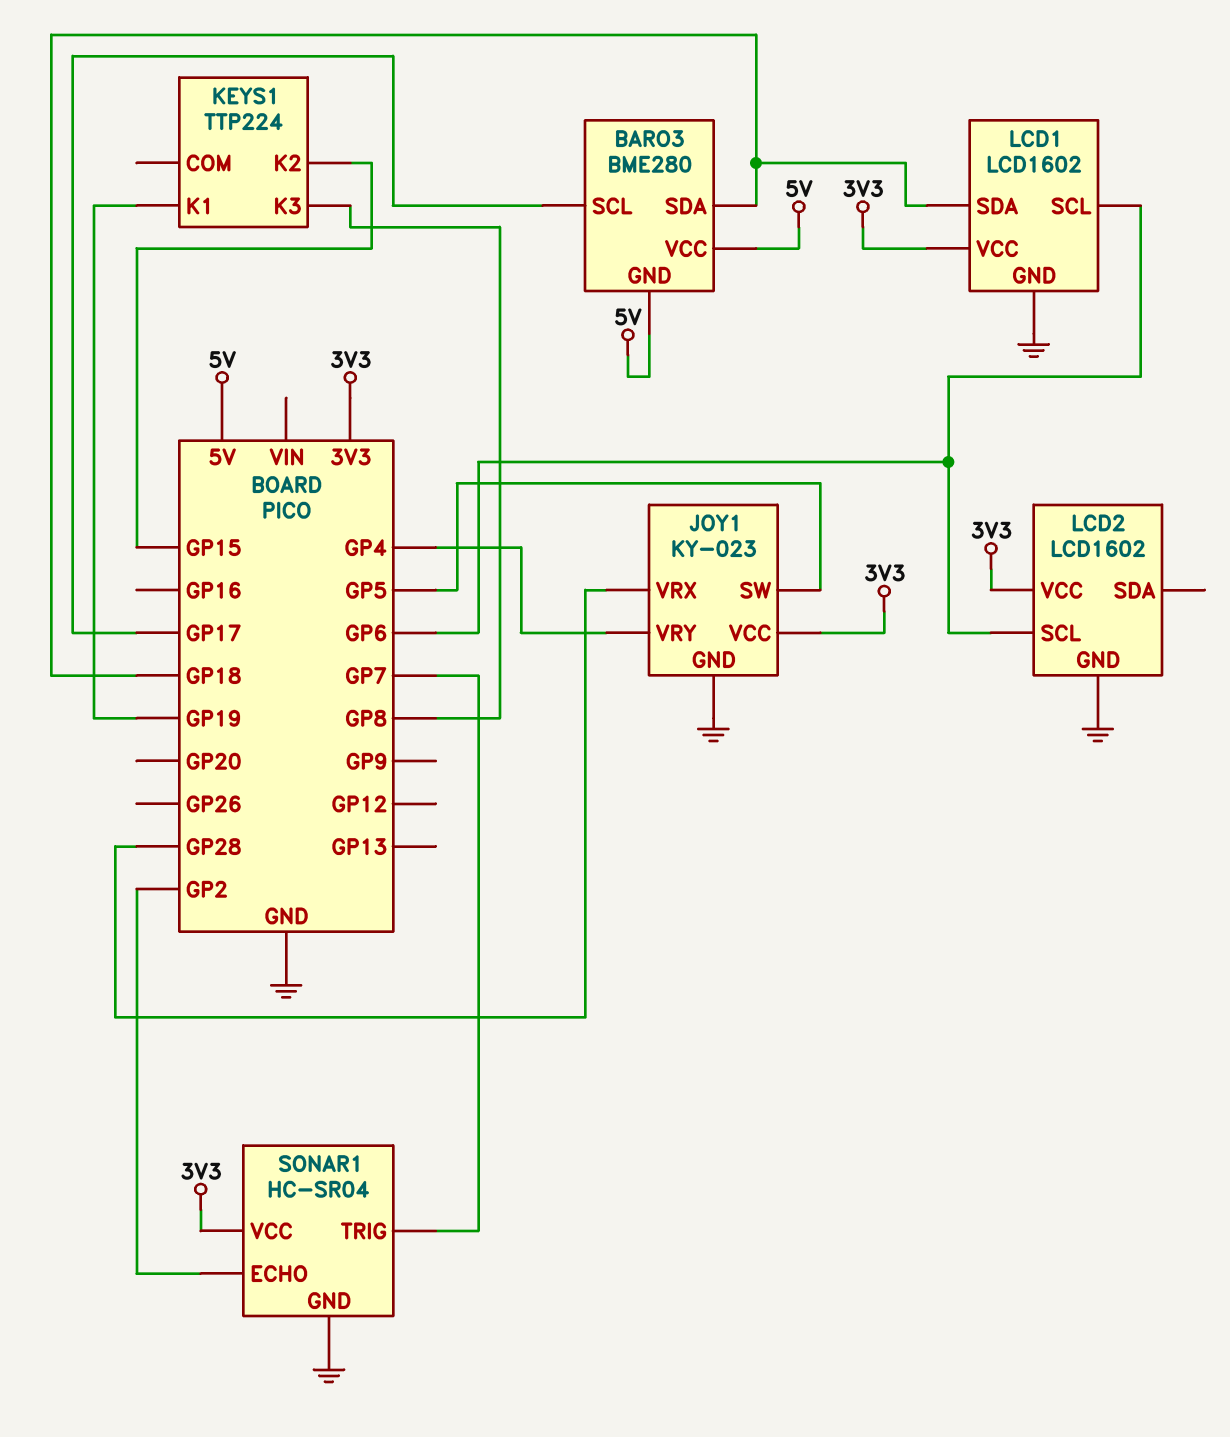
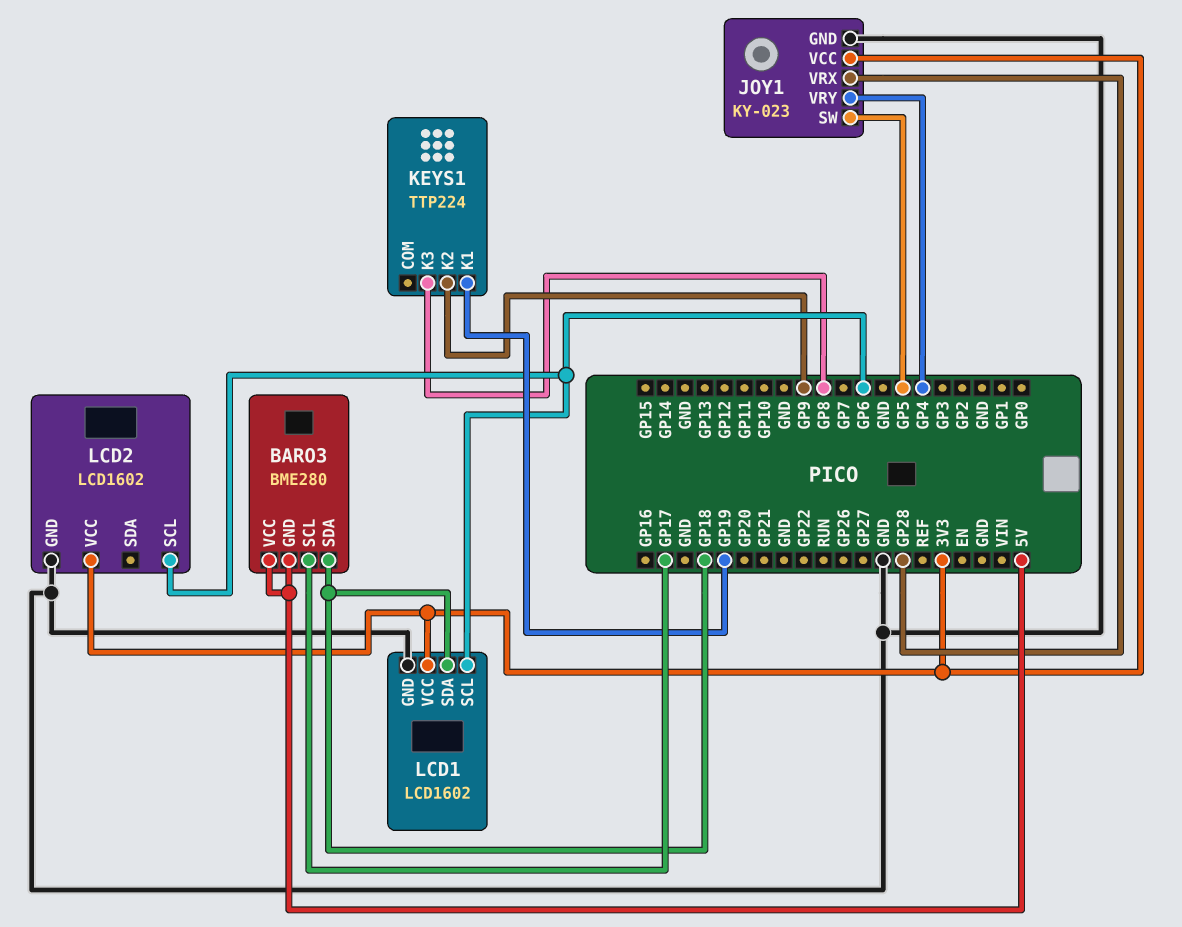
KEYS1 pin K2: GP15 -> GP9
SONAR1: HC-SR04 -> none
SONAR1 pin ECHO: GP2 -> none
SONAR1 pin GND: GND -> none
SONAR1 pin TRIG: GP7 -> none
SONAR1 pin VCC: 3V3 -> none

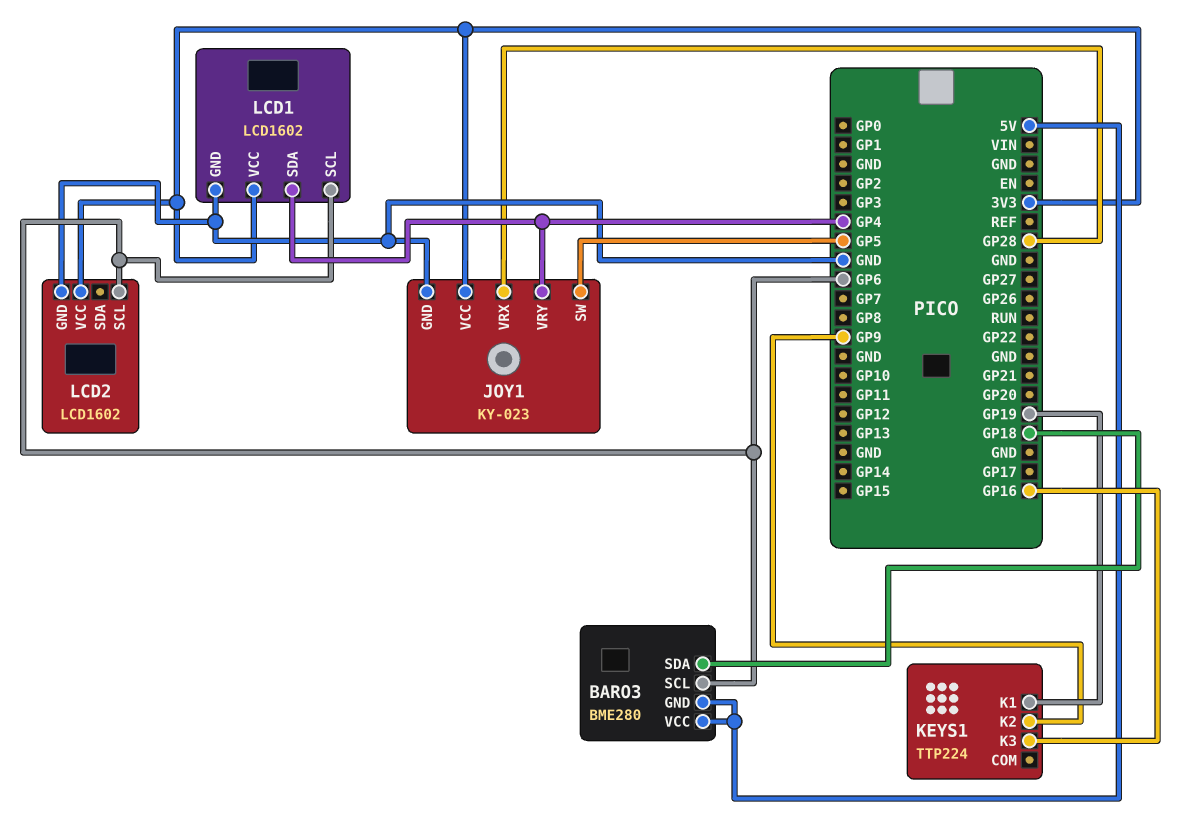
BARO3 pin SCL: GP17 -> GP6
KEYS1 pin K3: GP8 -> GP16
LCD1 pin SDA: GP18 -> GP4

